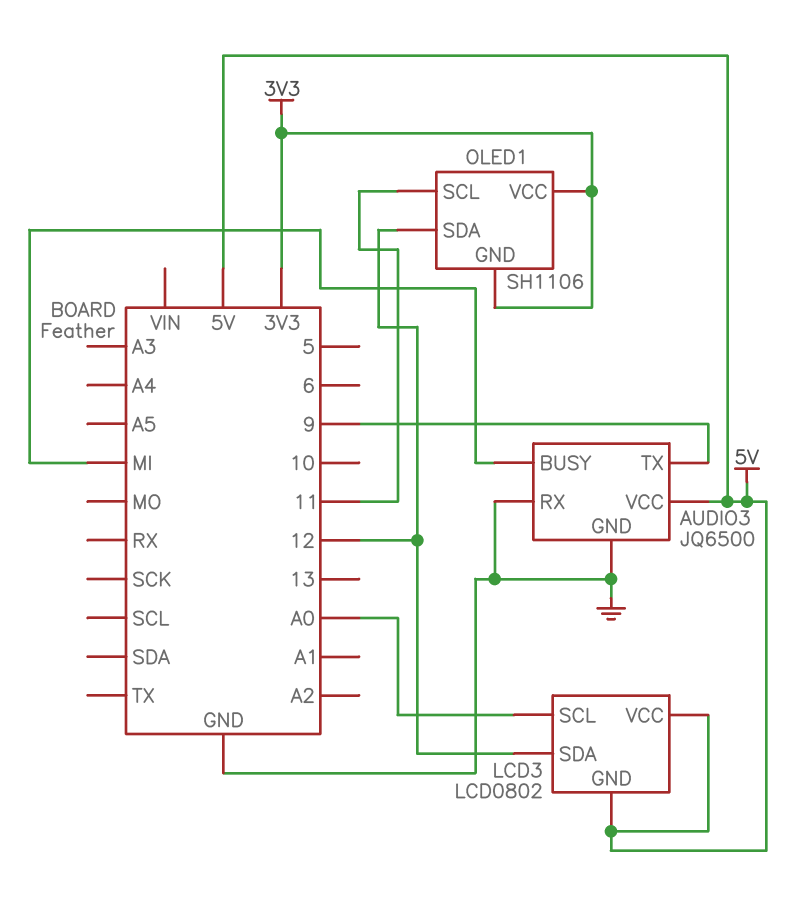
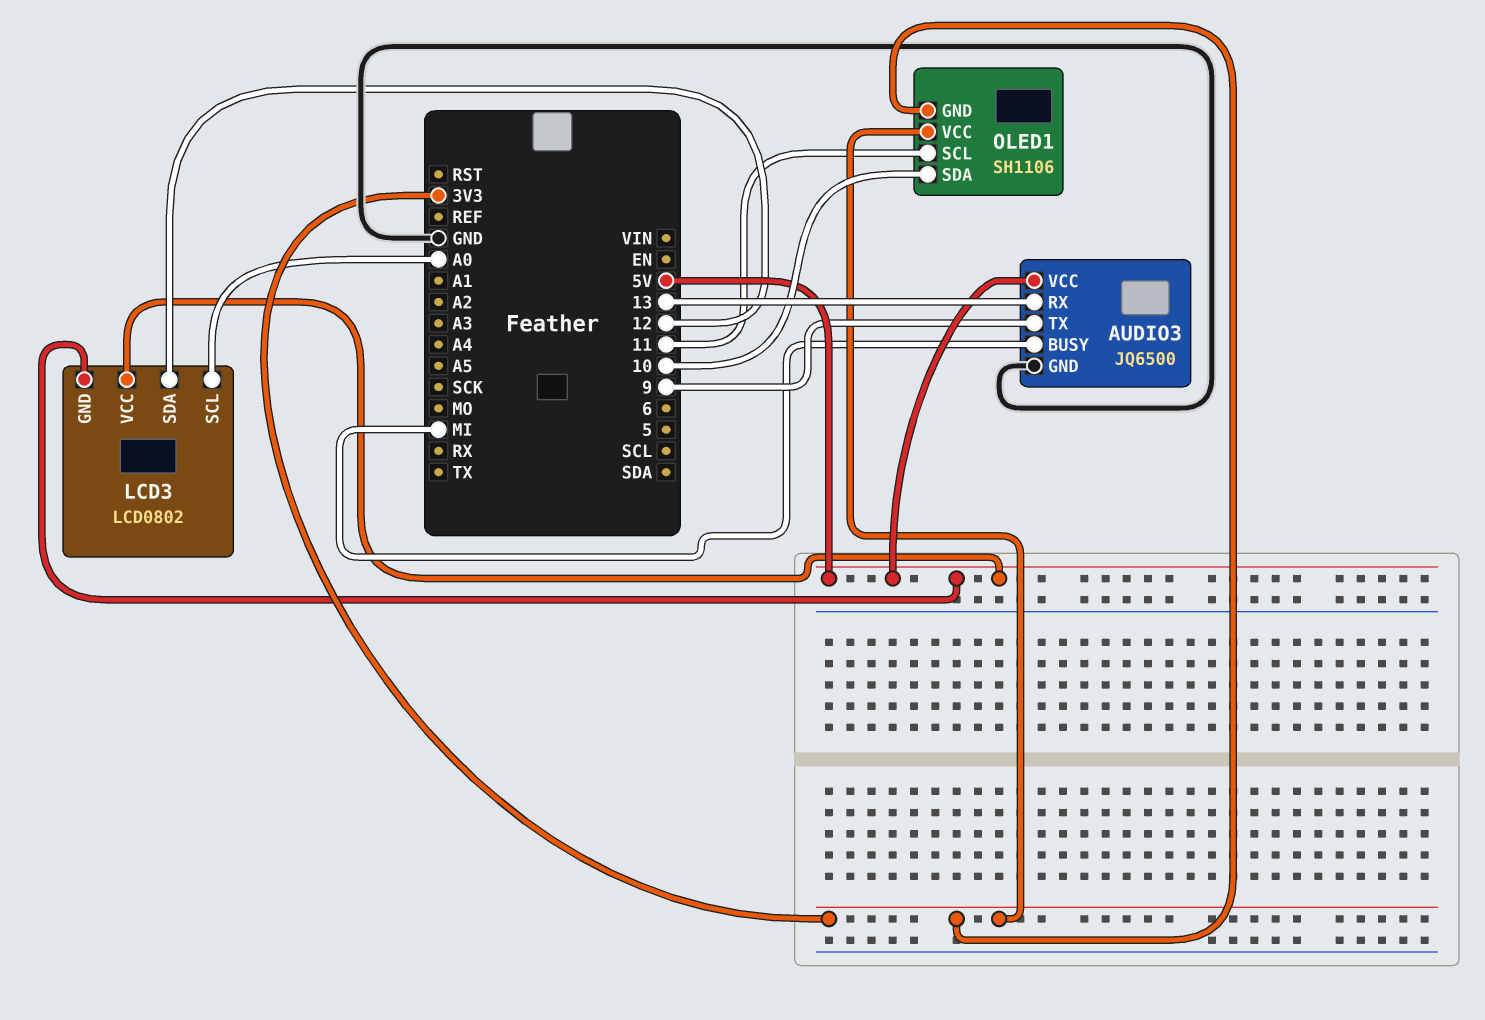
AUDIO3 pin RX: GND -> 13
OLED1 pin SDA: 12 -> 10

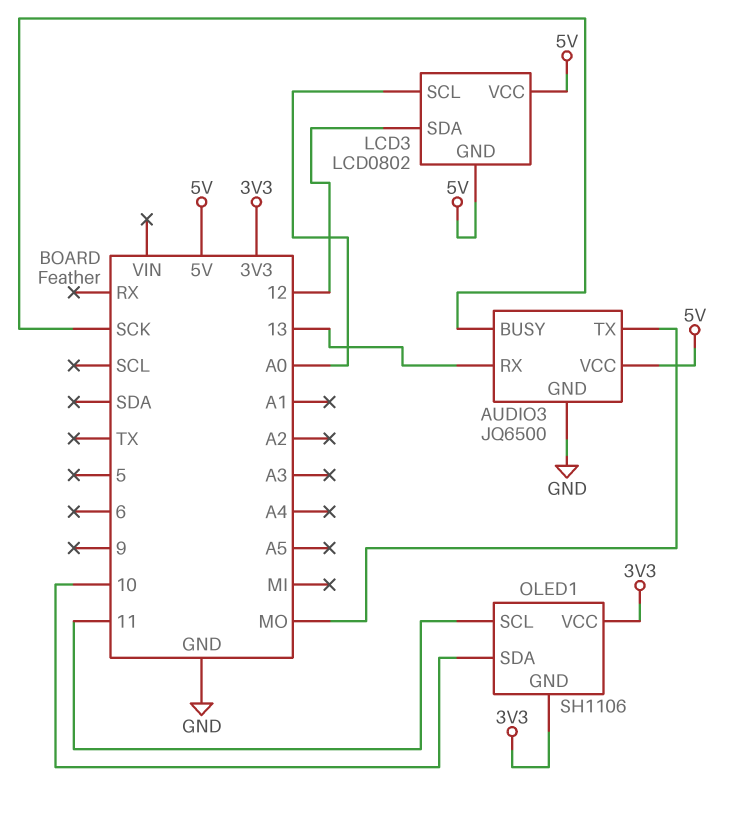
AUDIO3 pin BUSY: MI -> SCK
AUDIO3 pin TX: 9 -> MO

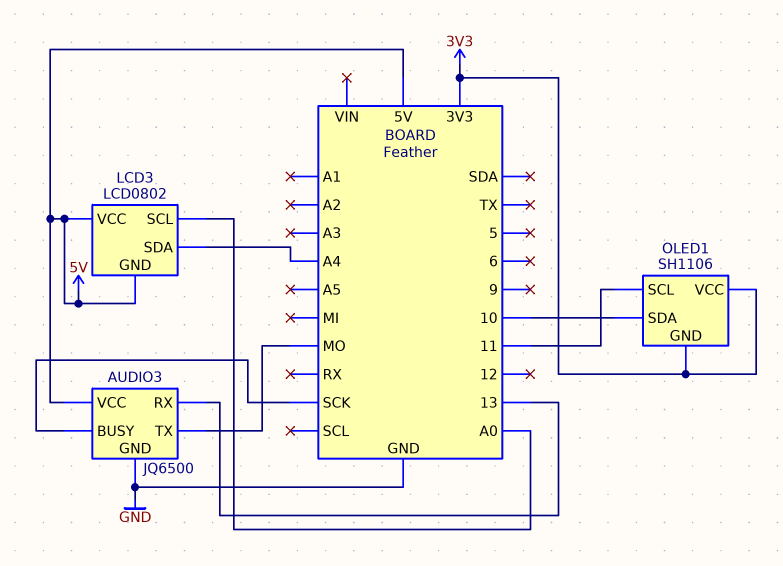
LCD3 pin SDA: 12 -> A4

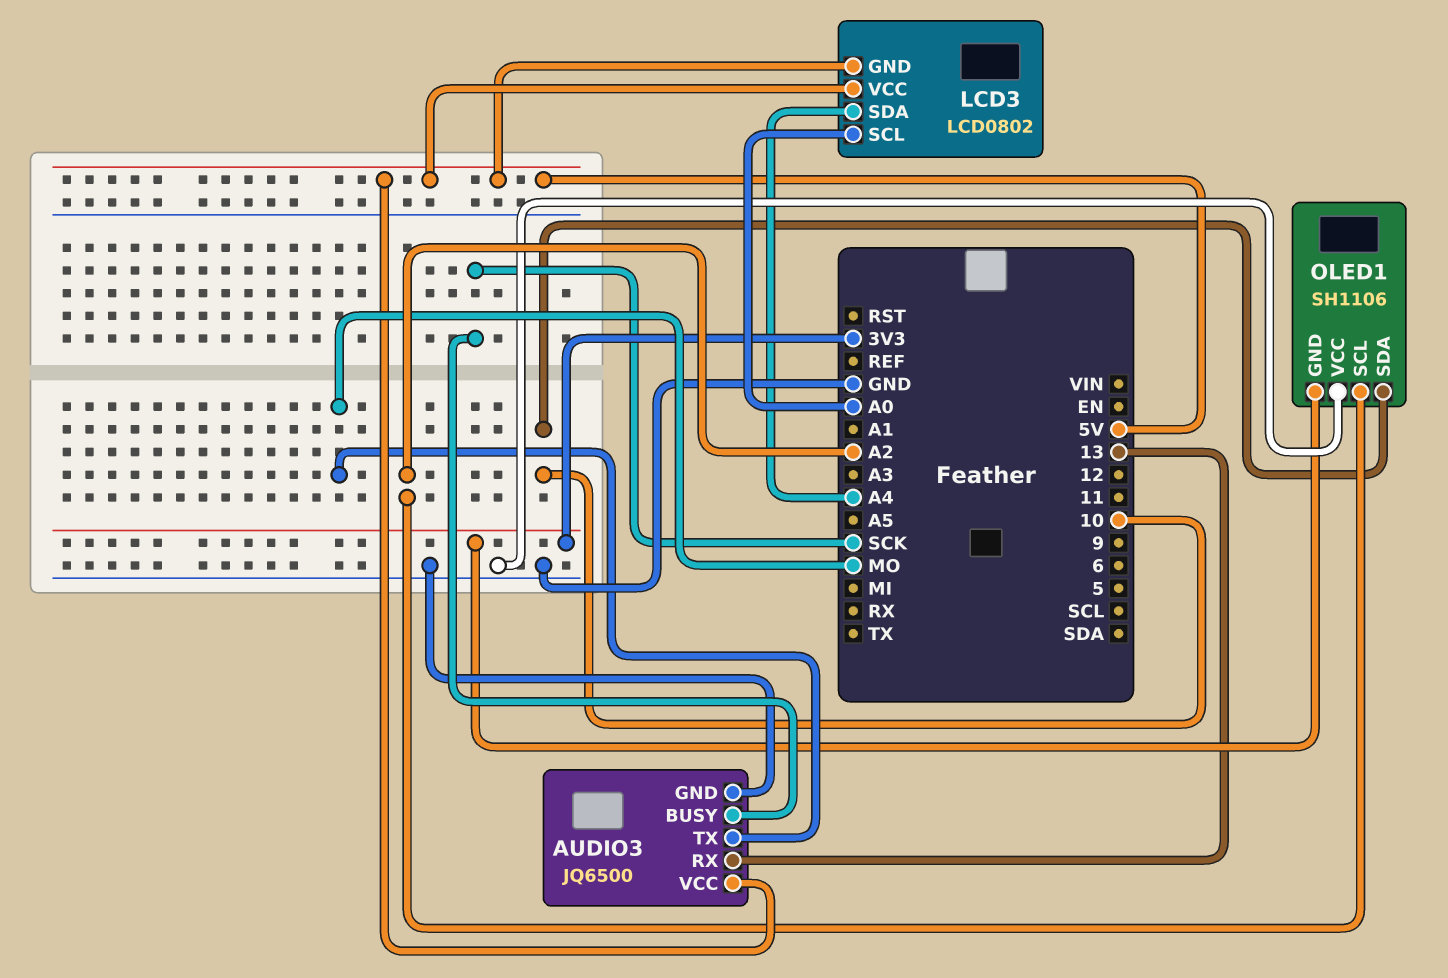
OLED1 pin SCL: 11 -> A2
OLED1 pin VCC: 3V3 -> GND

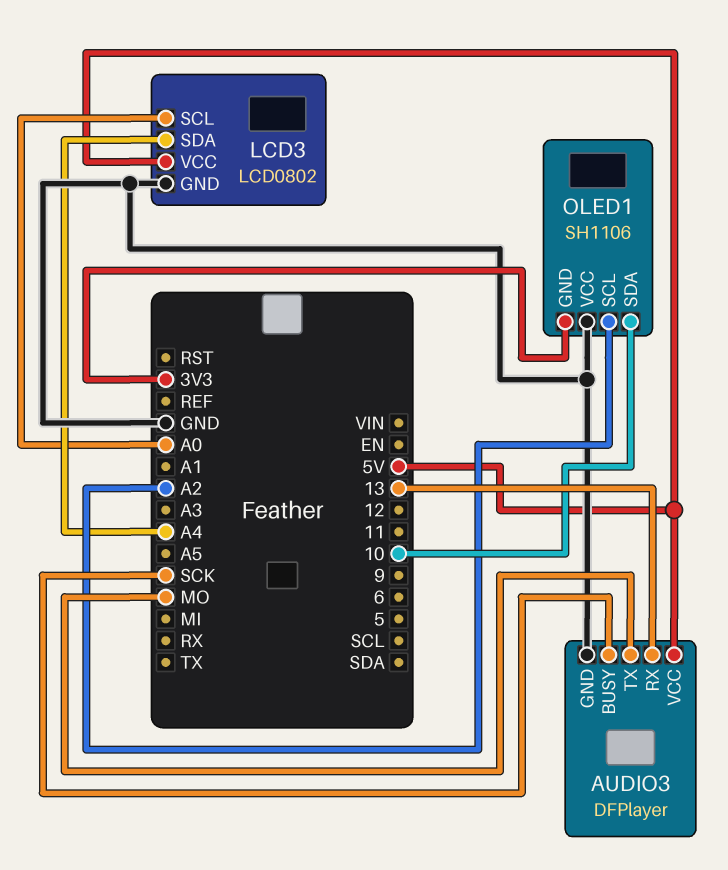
AUDIO3: JQ6500 -> DFPlayer
LCD3 pin GND: 5V -> GND

